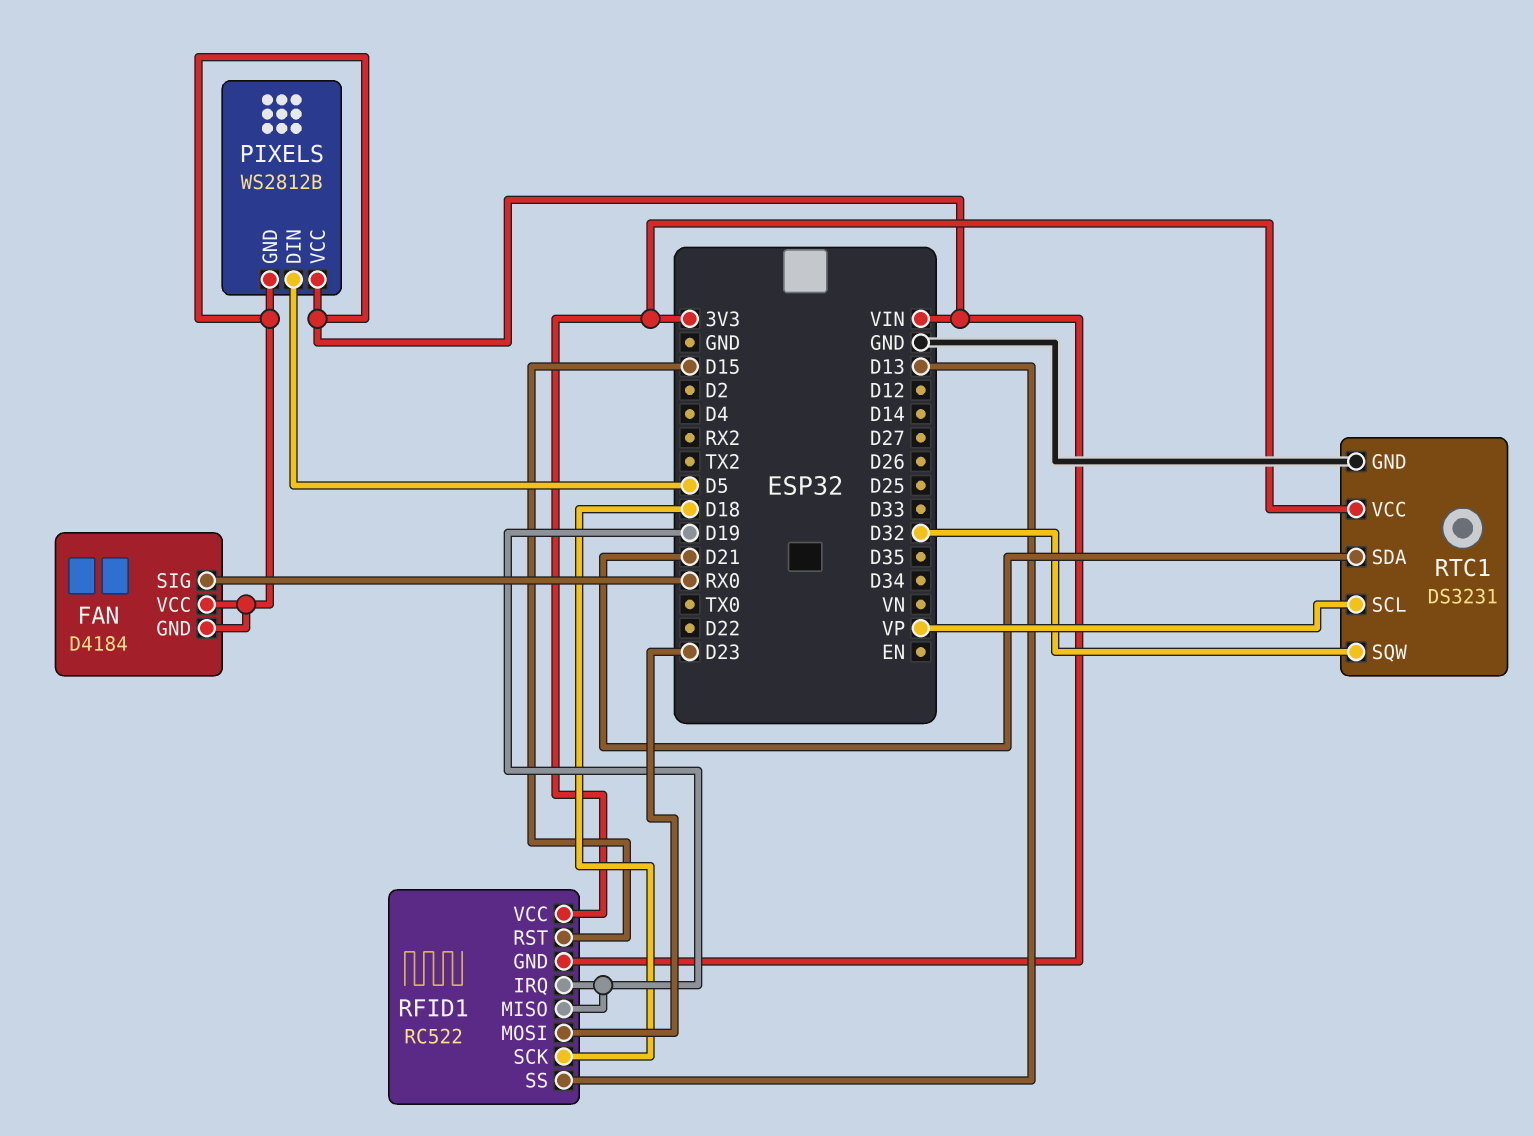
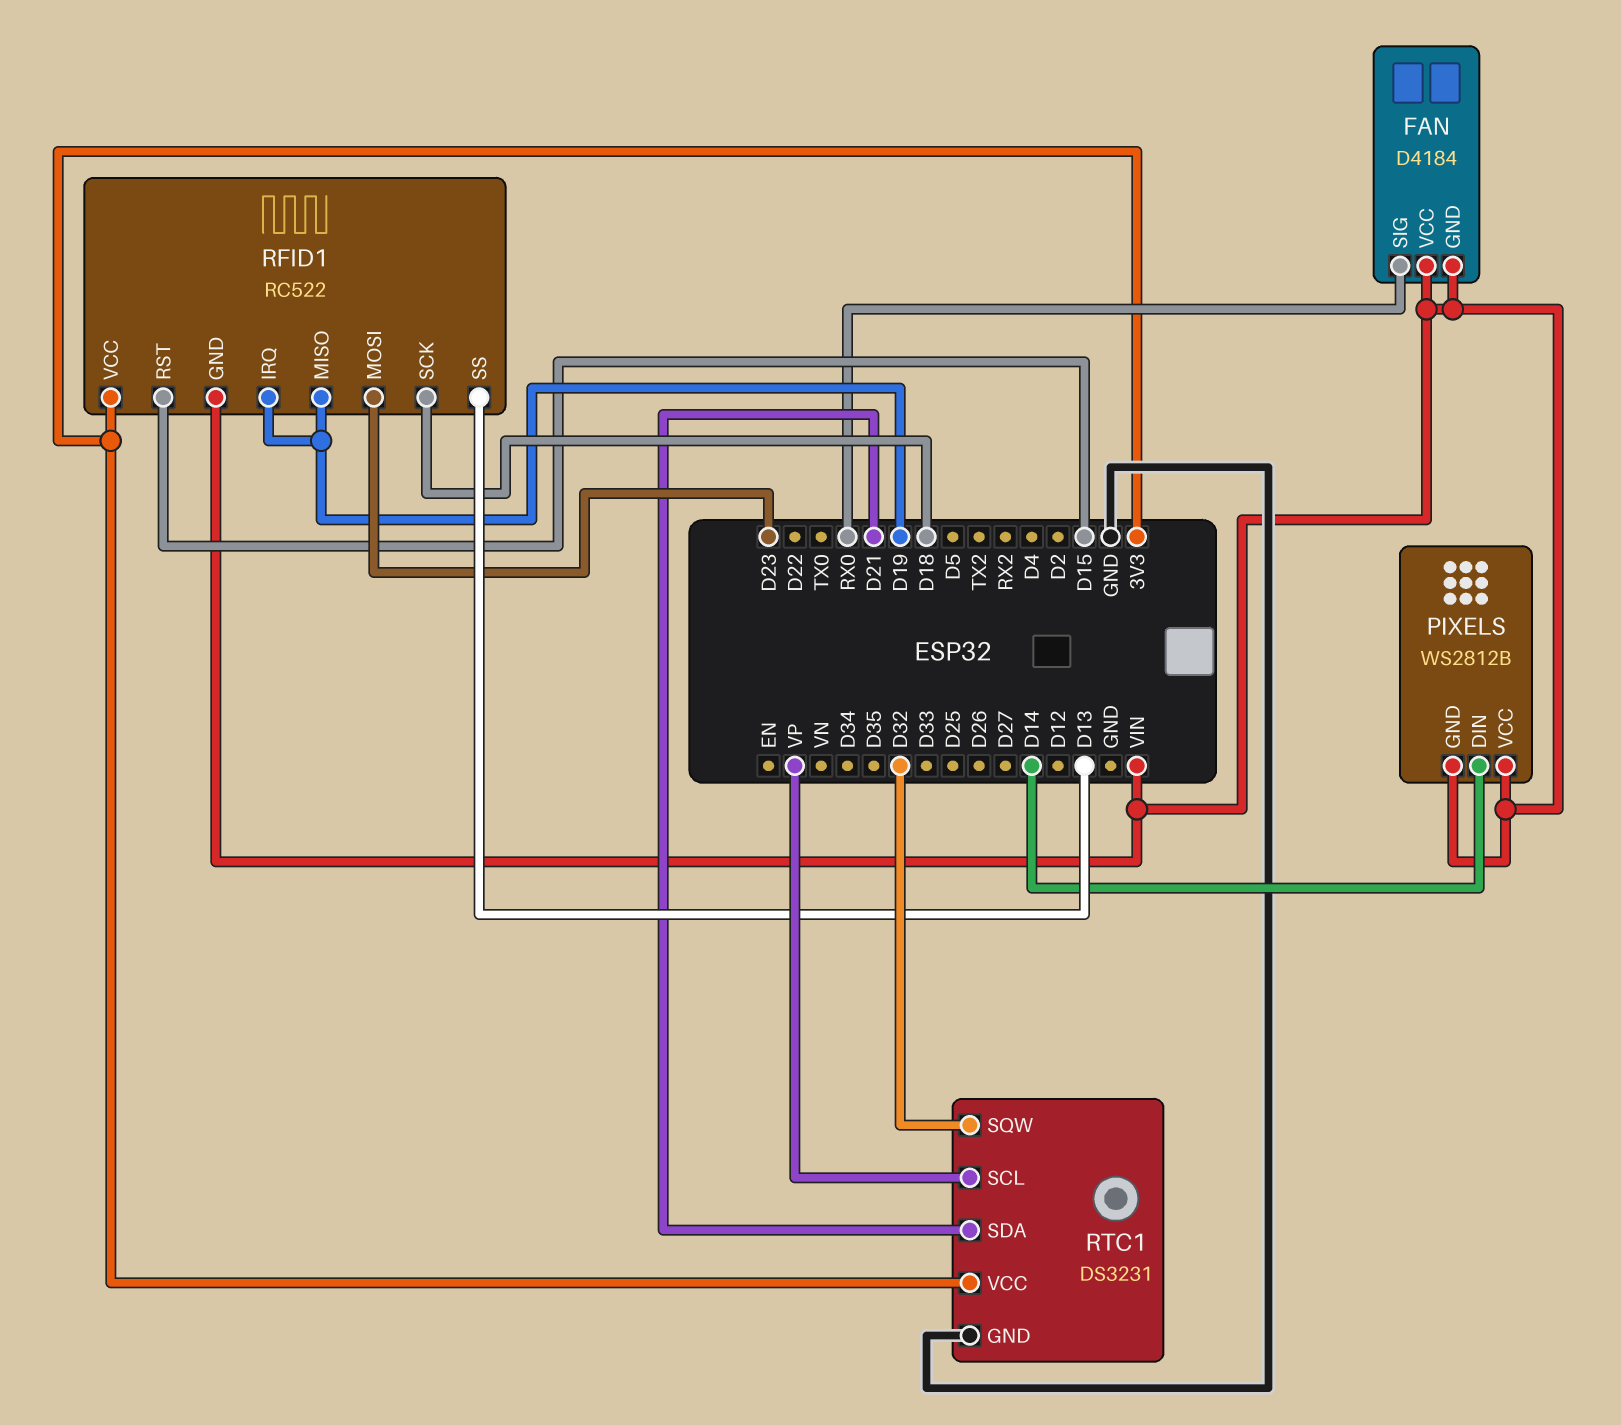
PIXELS pin DIN: D5 -> D14

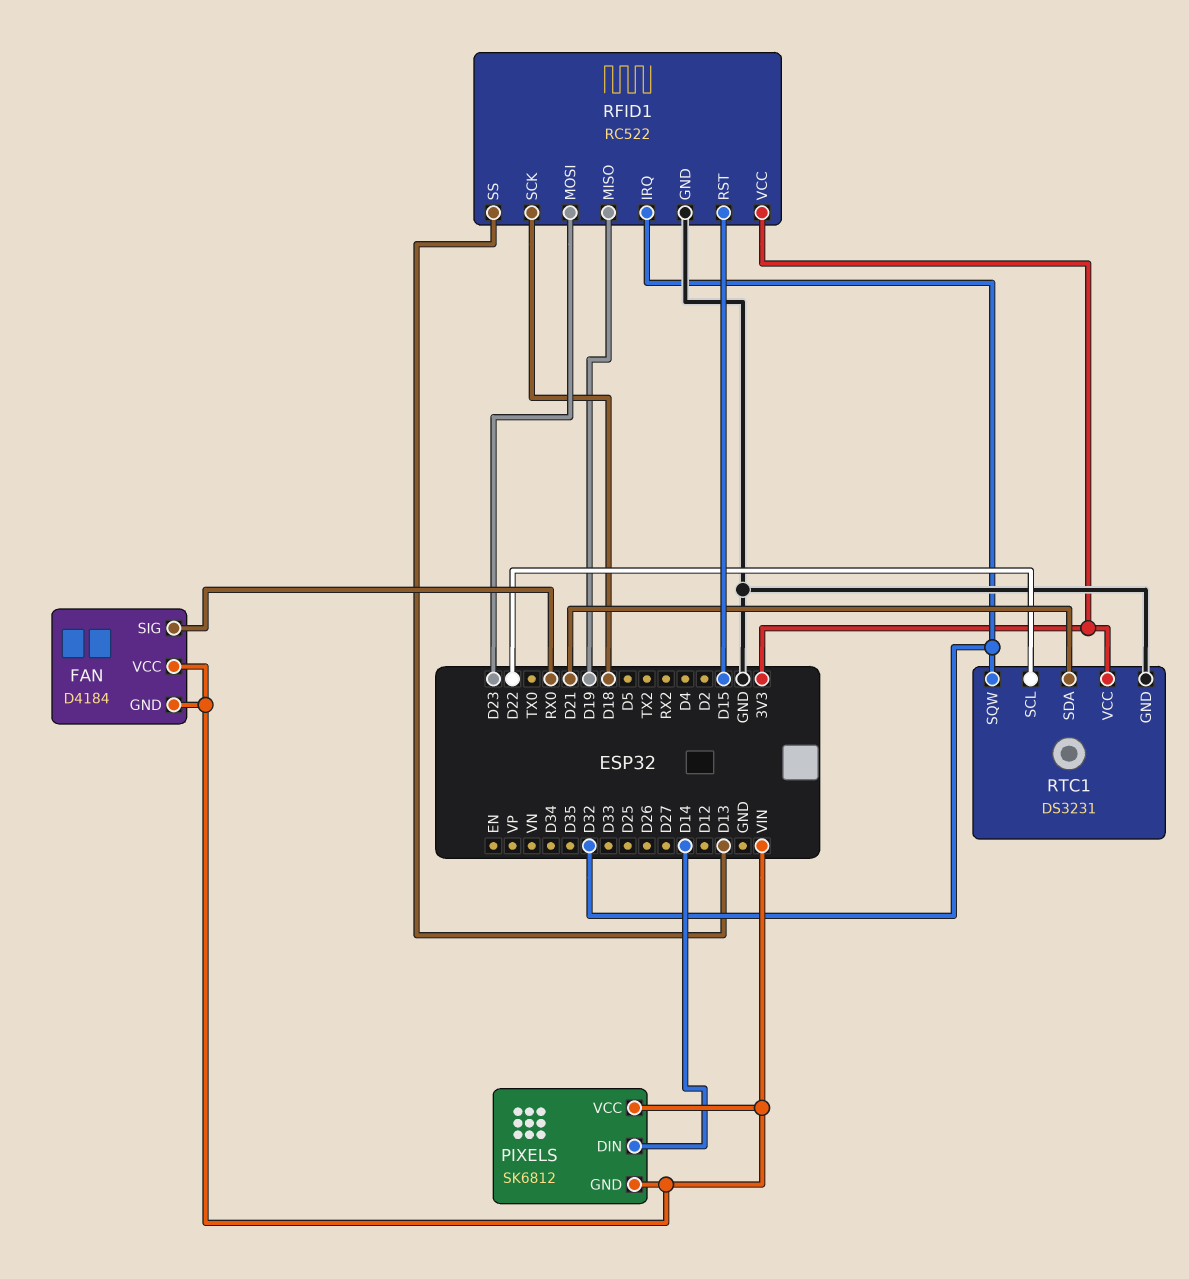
PIXELS: WS2812B -> SK6812
RFID1 pin GND: VIN -> GND
RFID1 pin IRQ: D19 -> D32
RTC1 pin SCL: VP -> D22

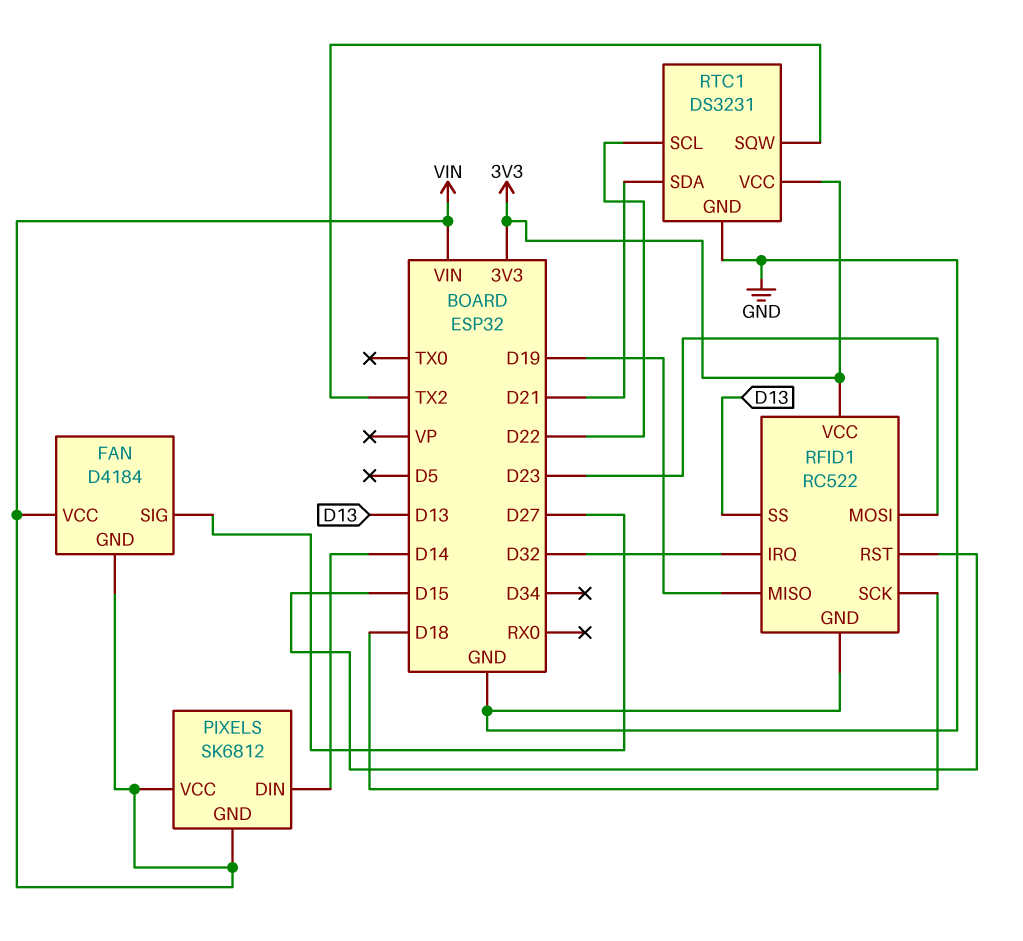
FAN pin SIG: RX0 -> D27
RTC1 pin SQW: D32 -> TX2

